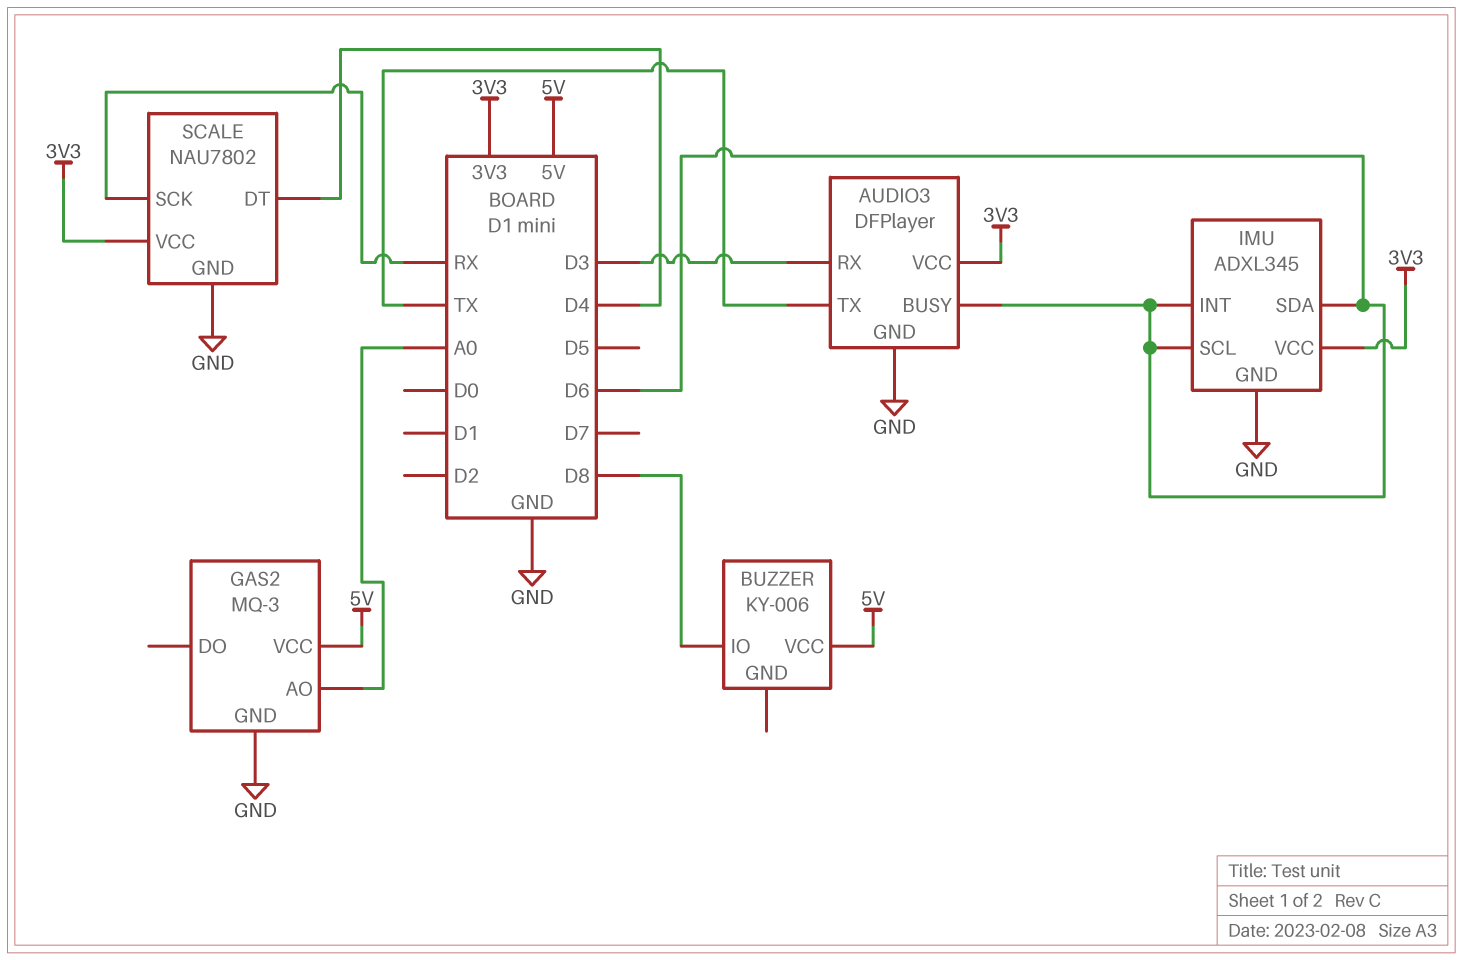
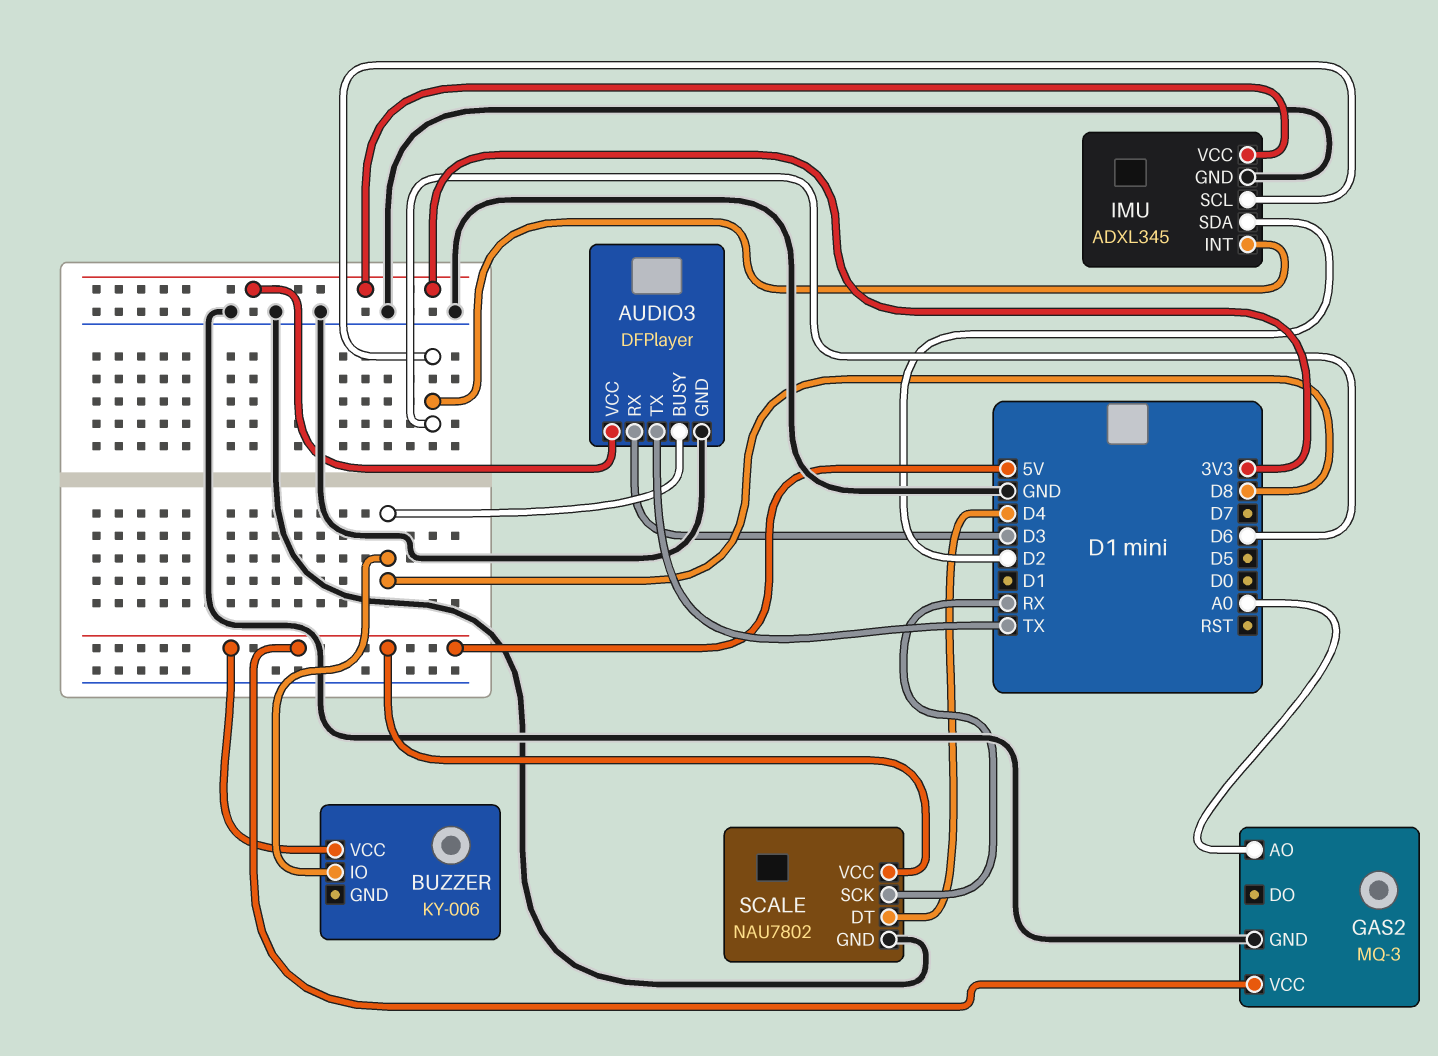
AUDIO3 pin BUSY: D6 -> D8
IMU pin SDA: D6 -> D2
SCALE pin VCC: 3V3 -> 5V

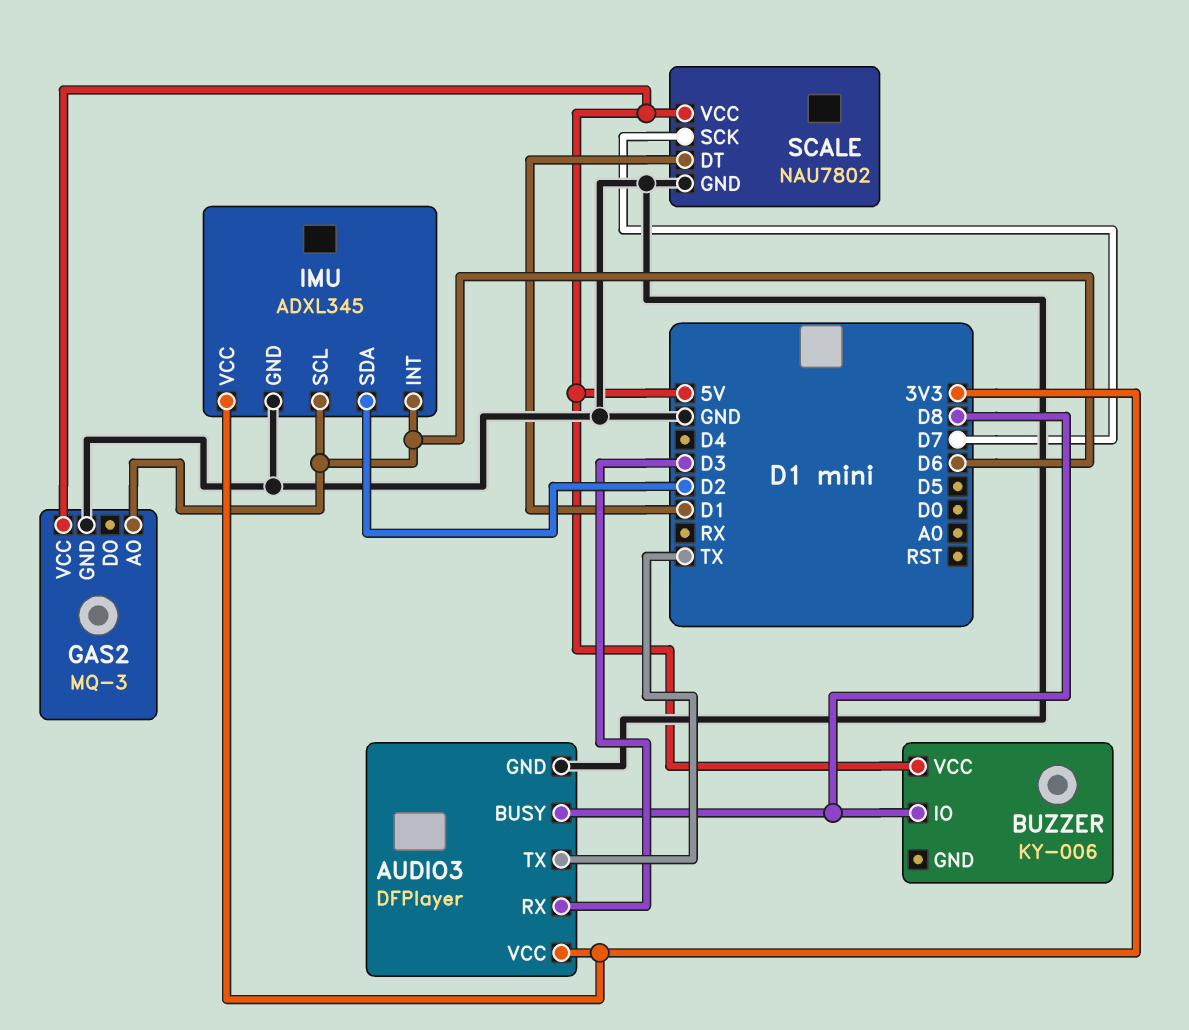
GAS2 pin AO: A0 -> D6
SCALE pin DT: D4 -> D1
SCALE pin SCK: RX -> D7

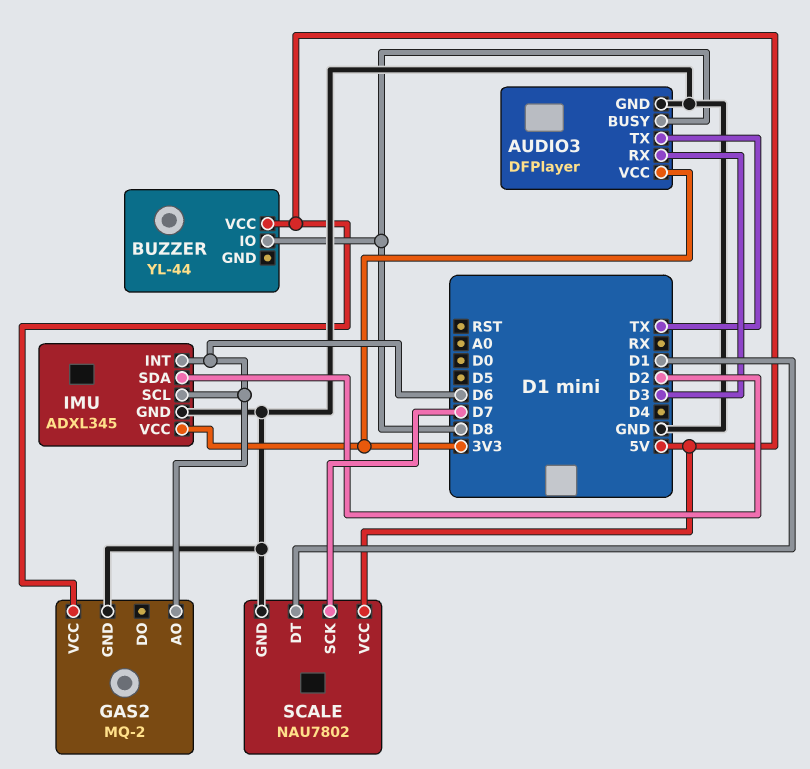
BUZZER: KY-006 -> YL-44
GAS2: MQ-3 -> MQ-2

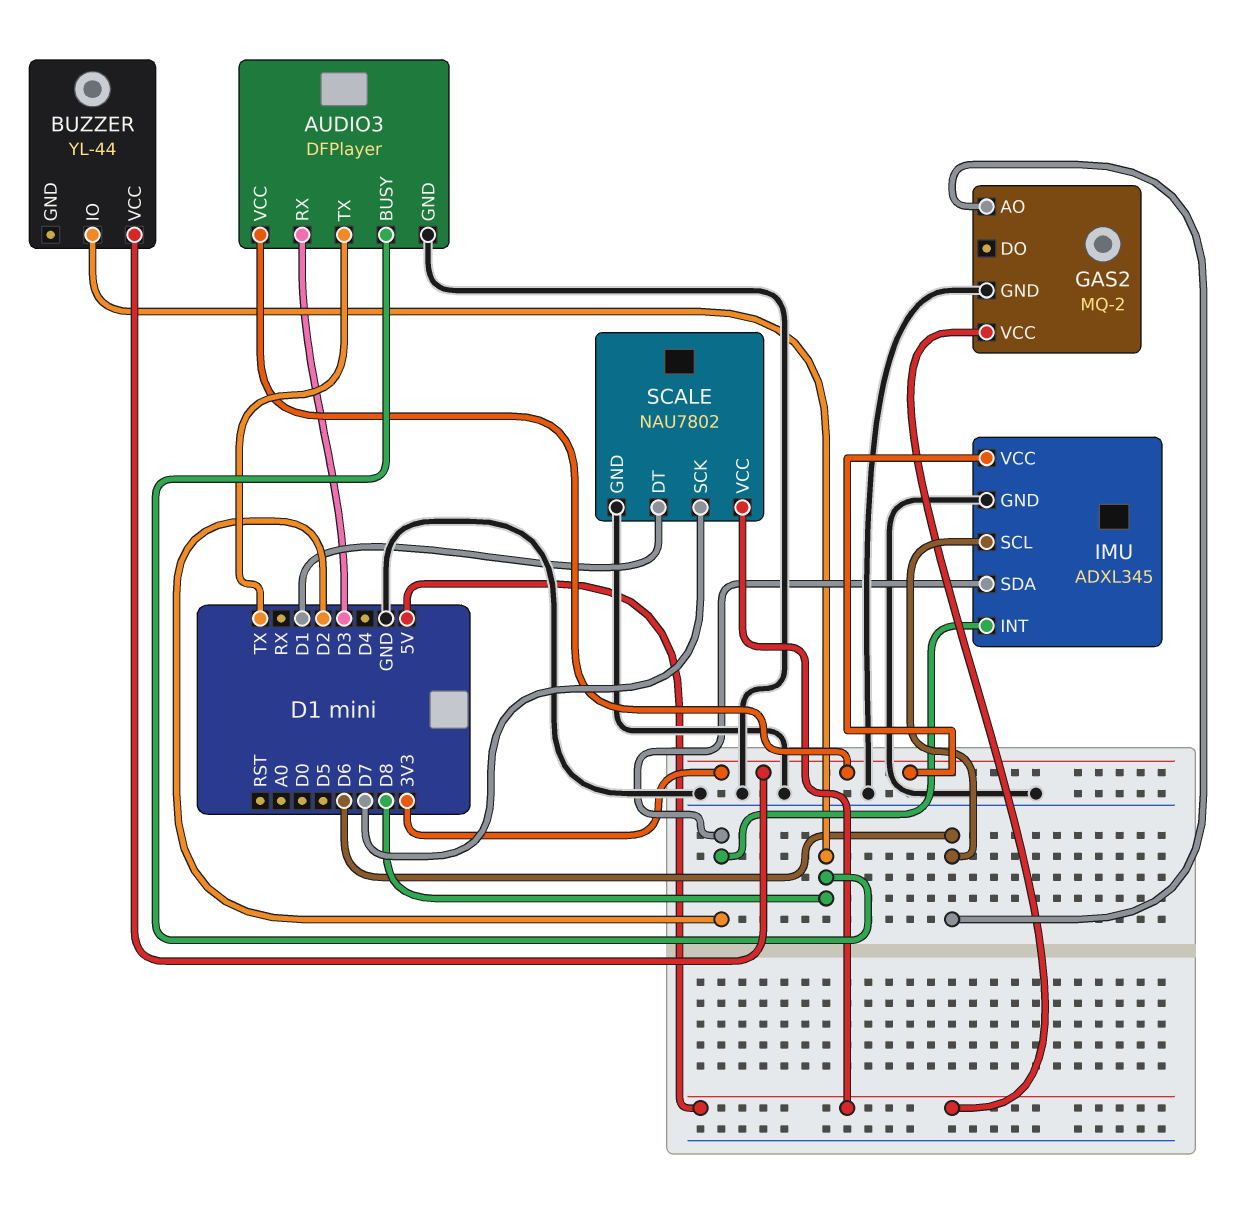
BUZZER pin VCC: 5V -> 3V3
IMU pin INT: D6 -> D2

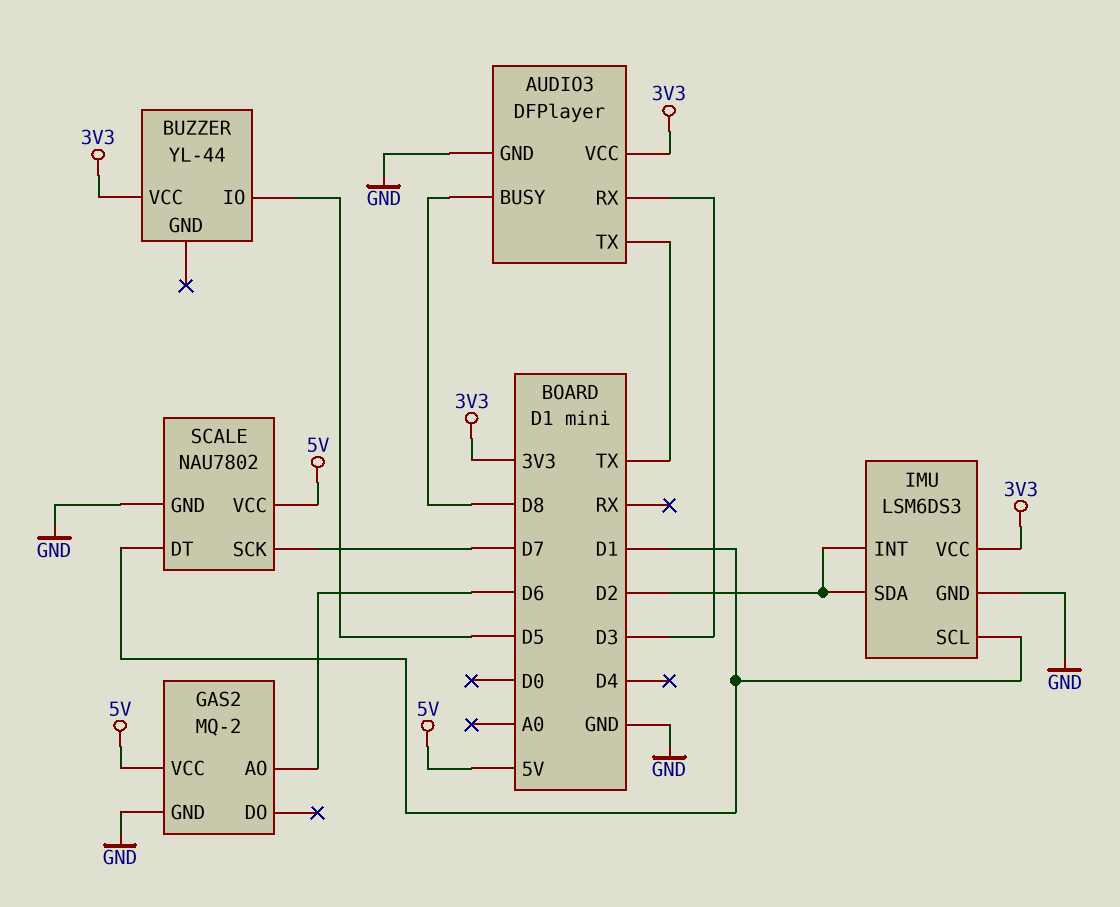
BUZZER pin IO: D8 -> D5
IMU: ADXL345 -> LSM6DS3
IMU pin SCL: D6 -> D1

